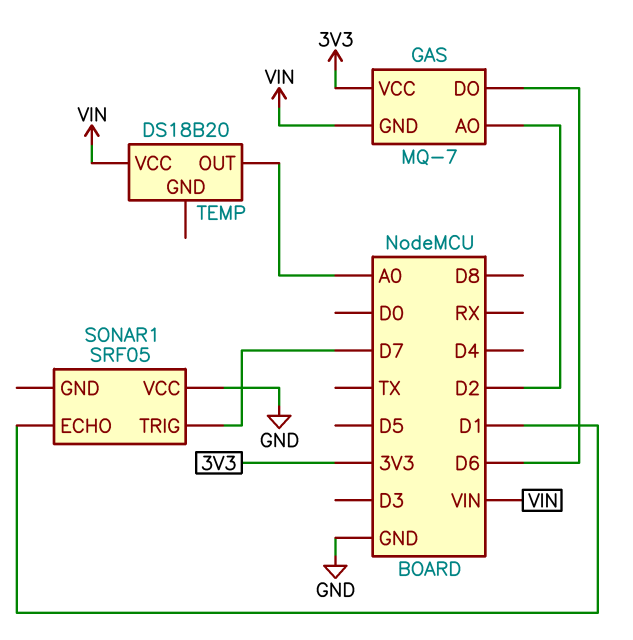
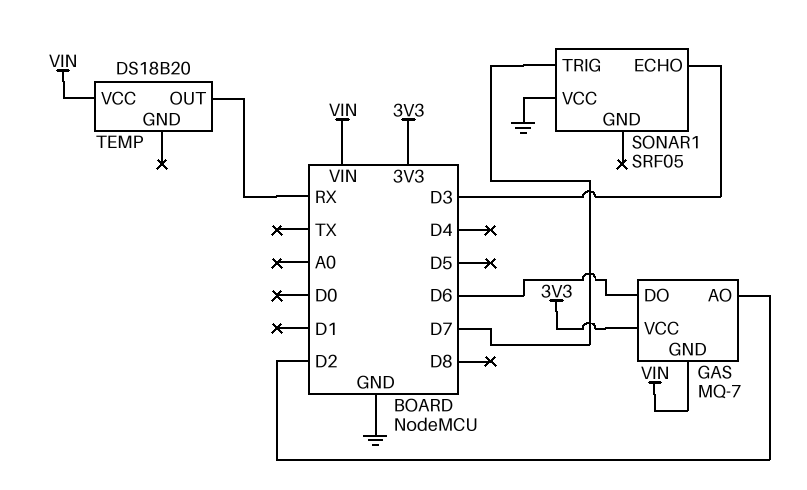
SONAR1 pin ECHO: D1 -> D3
TEMP pin OUT: A0 -> RX

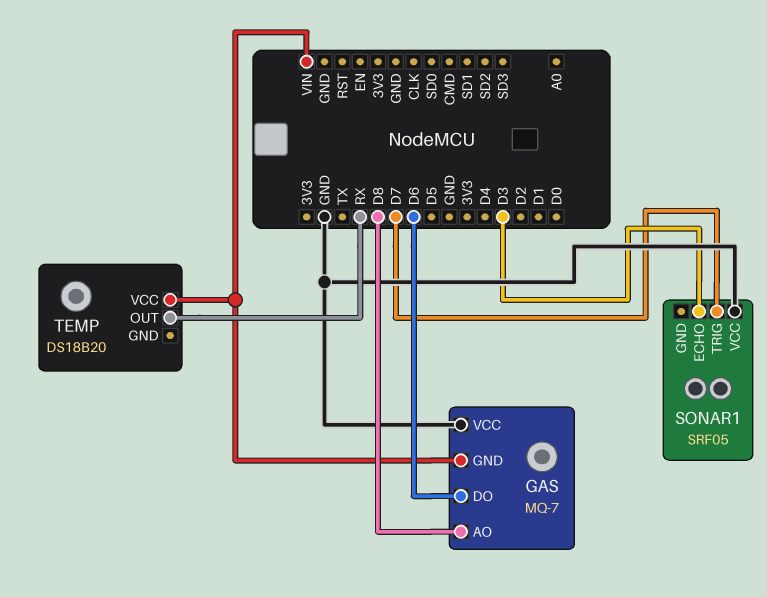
GAS pin AO: D2 -> D8
GAS pin VCC: 3V3 -> GND

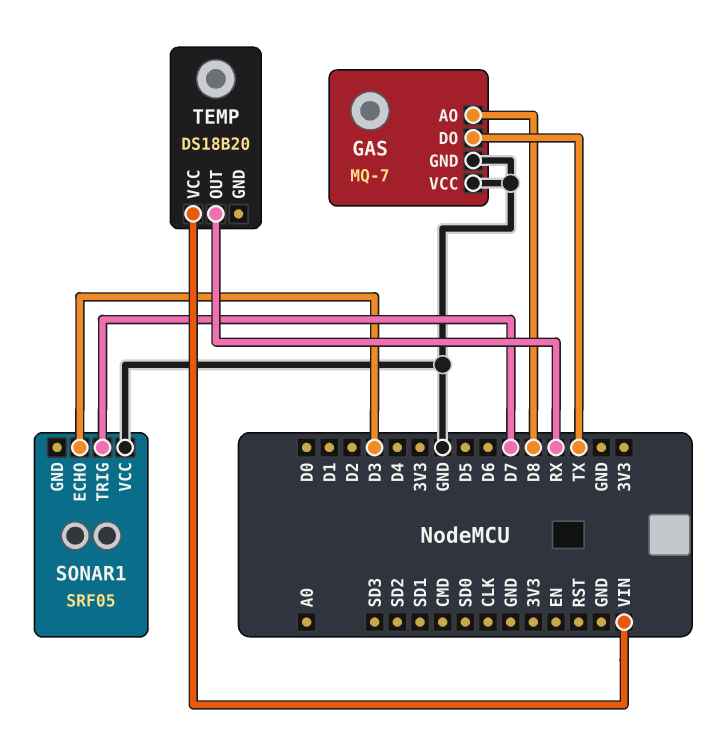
GAS pin DO: D6 -> TX
GAS pin GND: VIN -> GND

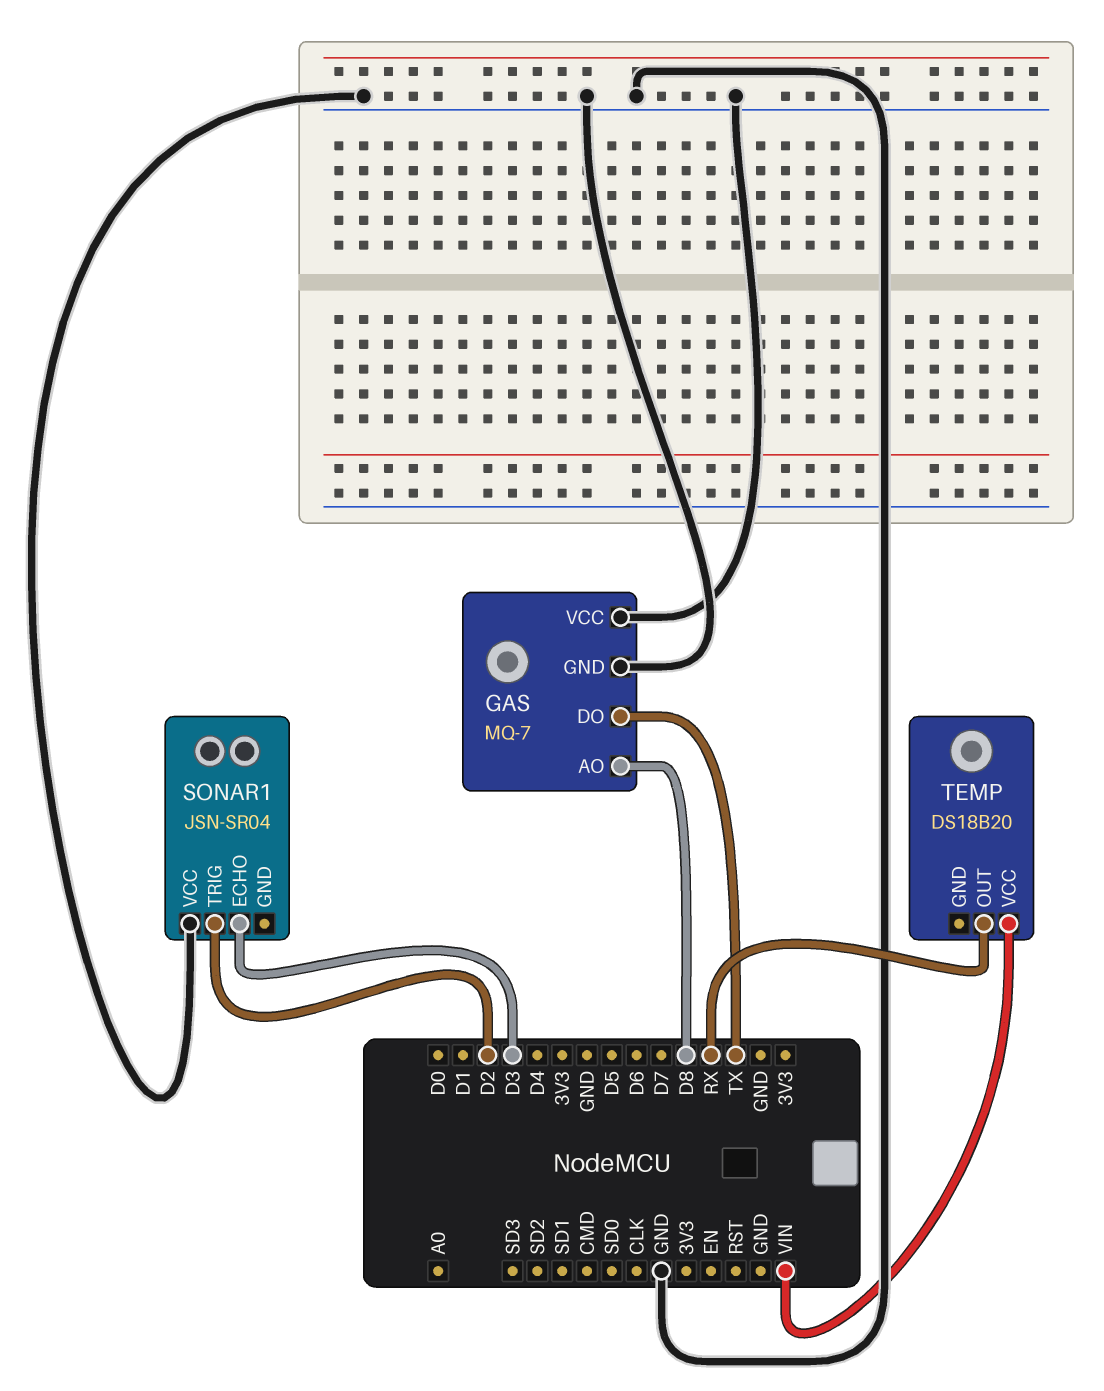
SONAR1: SRF05 -> JSN-SR04
SONAR1 pin TRIG: D7 -> D2

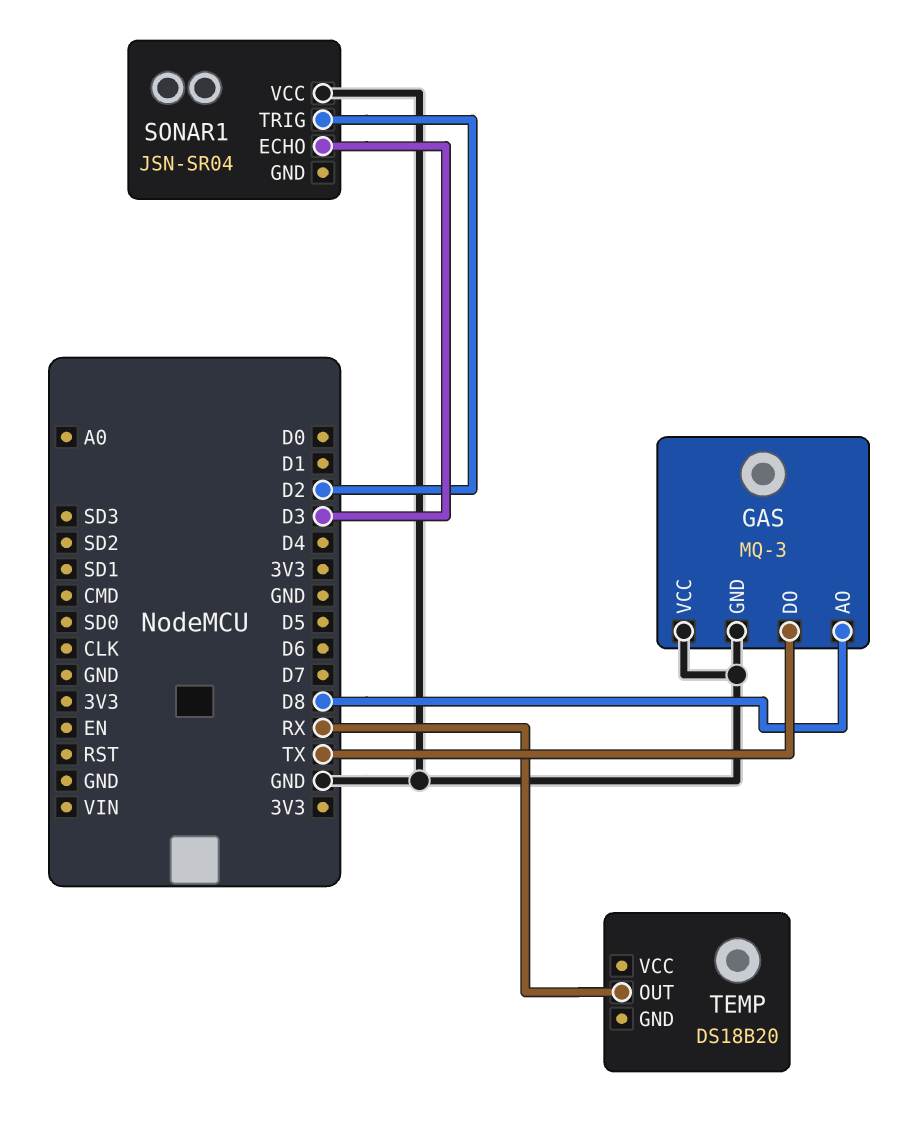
GAS: MQ-7 -> MQ-3
TEMP pin VCC: VIN -> none

